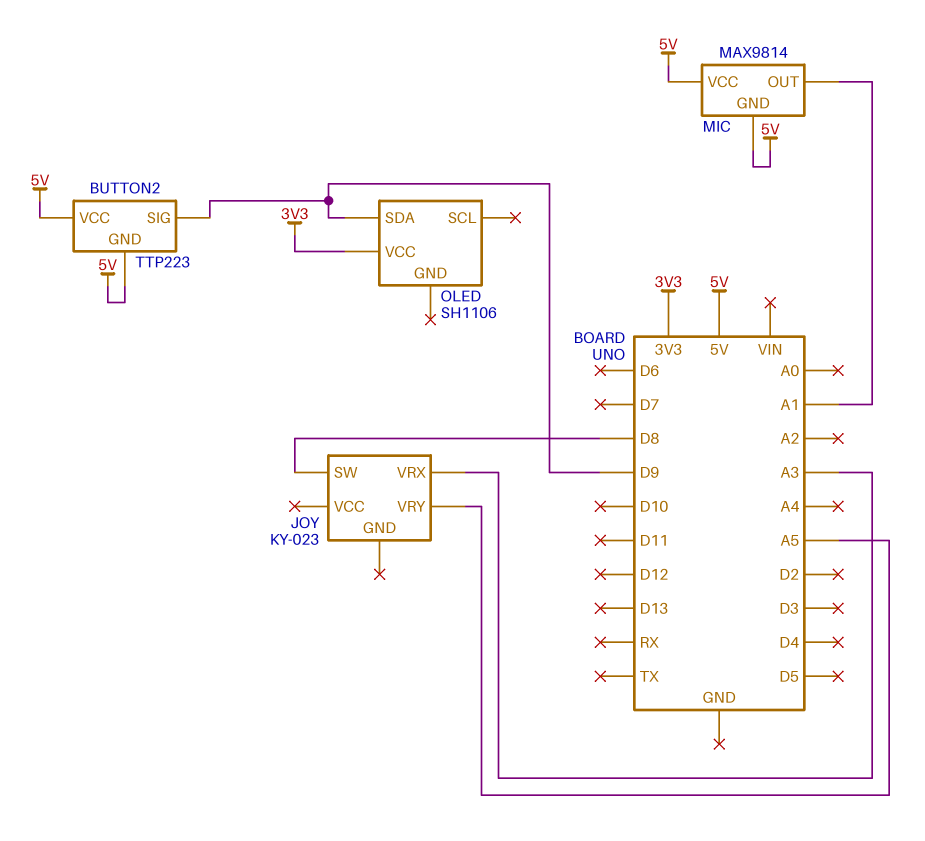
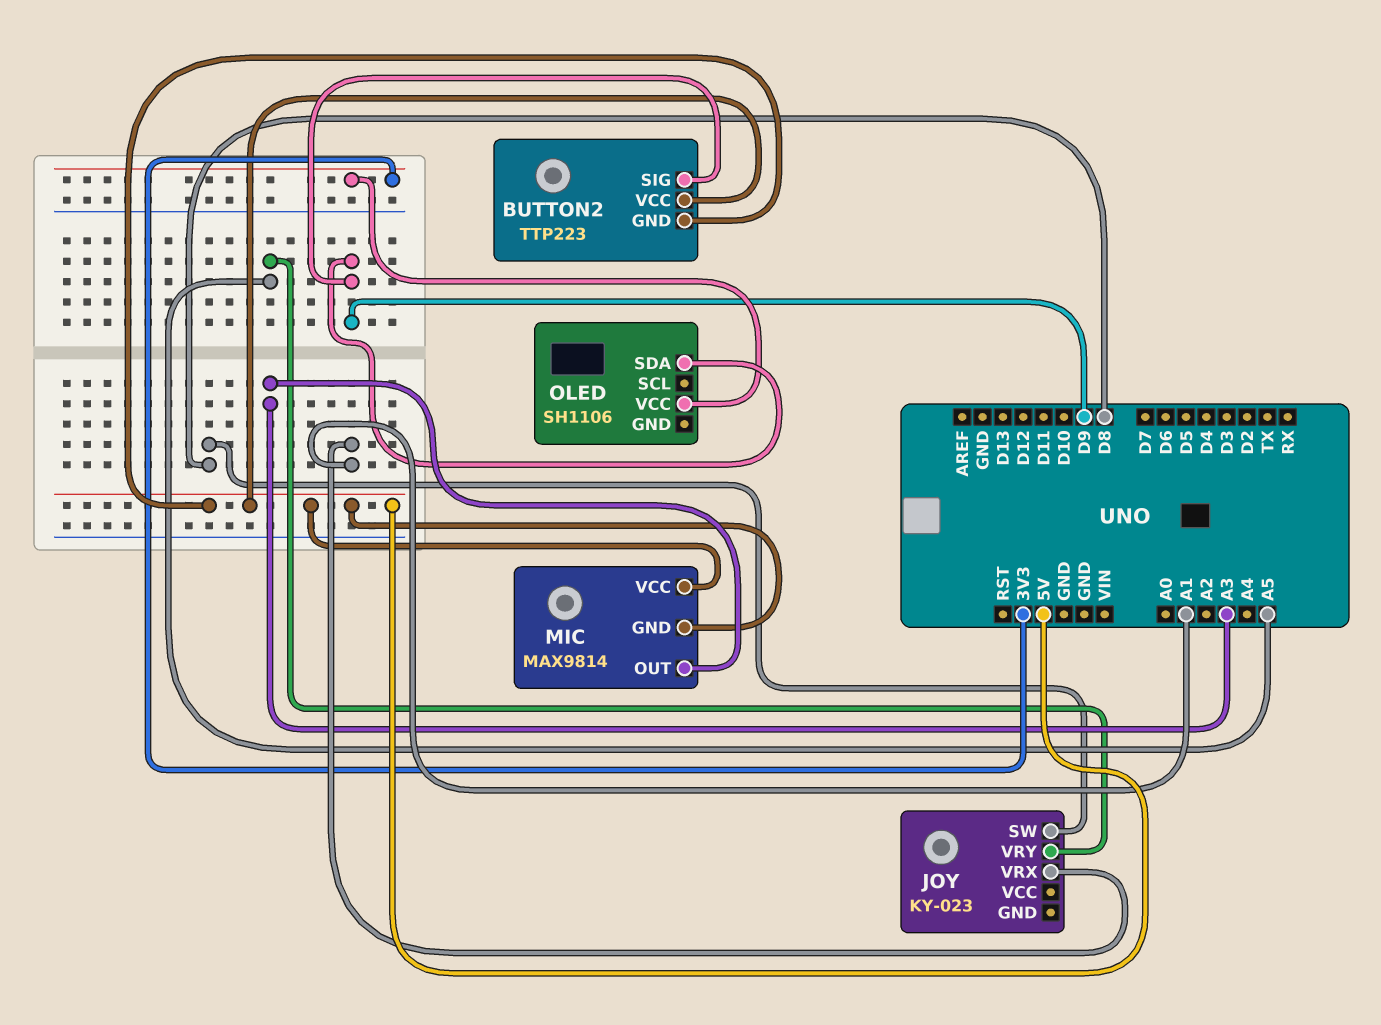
JOY pin VRX: A3 -> A1
MIC pin OUT: A1 -> A3

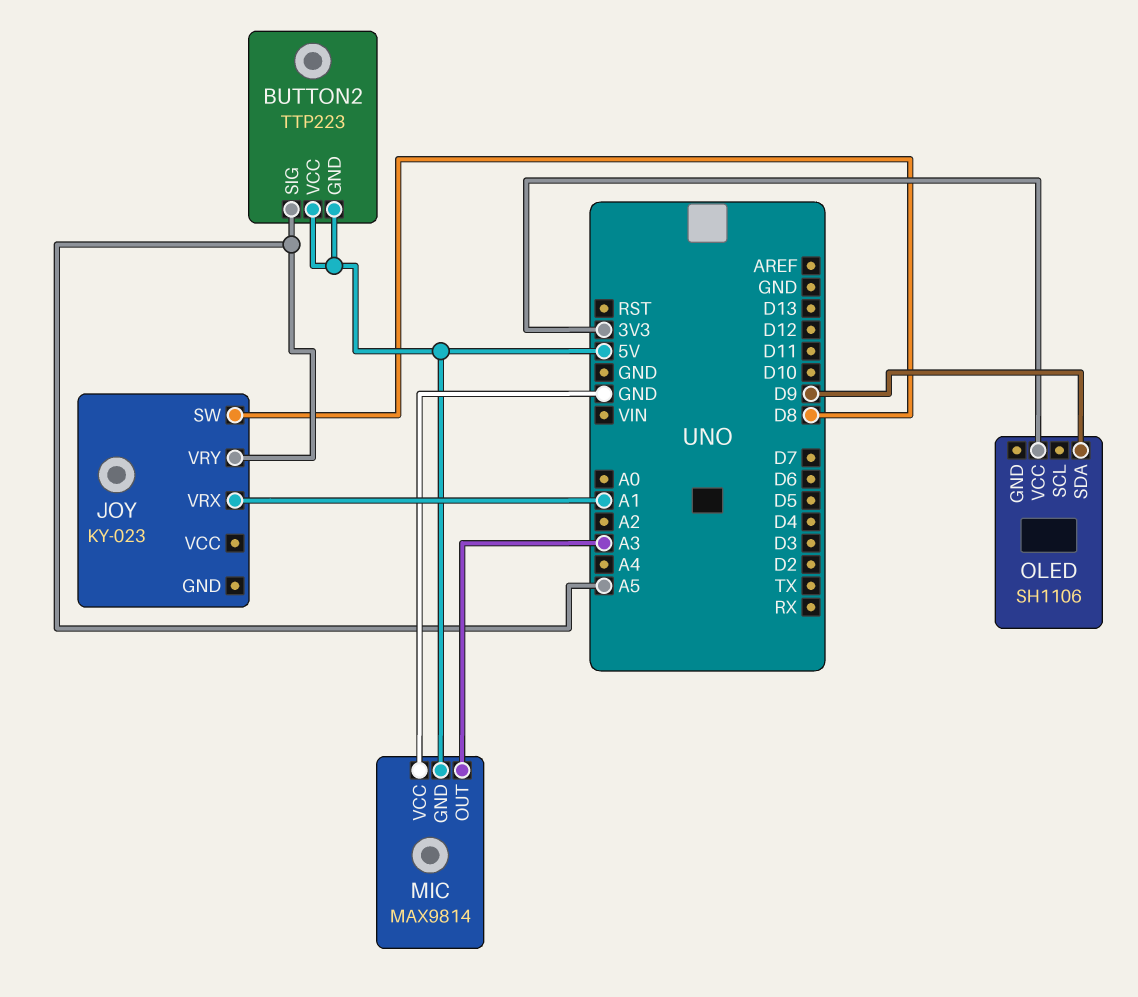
BUTTON2 pin SIG: D9 -> A5
MIC pin VCC: 5V -> GND

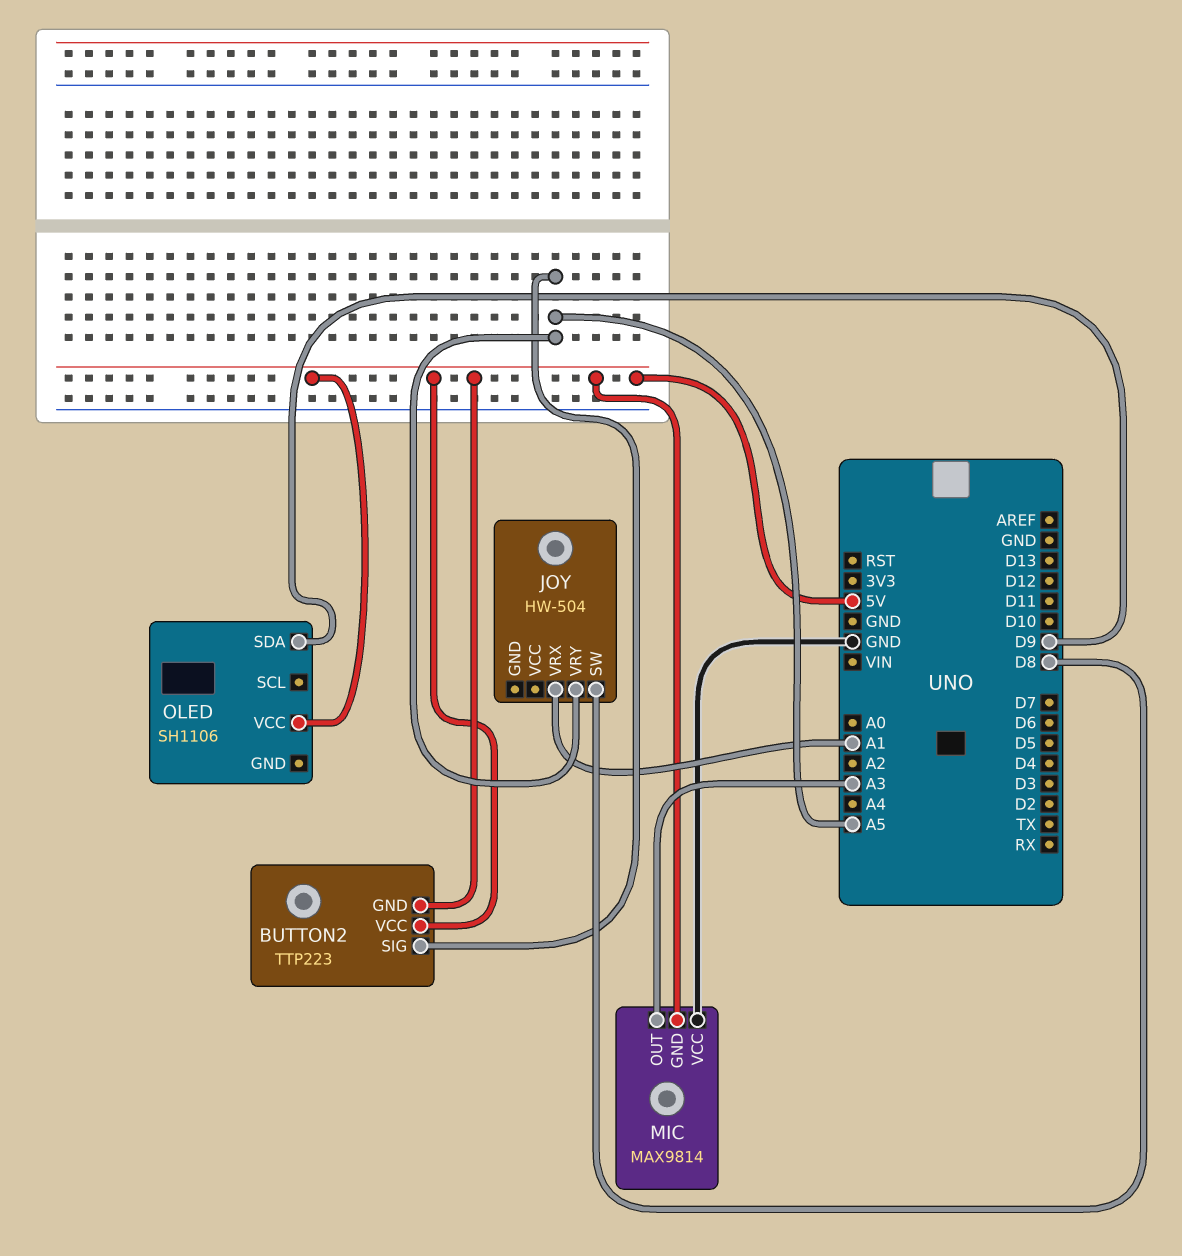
JOY: KY-023 -> HW-504
OLED pin VCC: 3V3 -> 5V

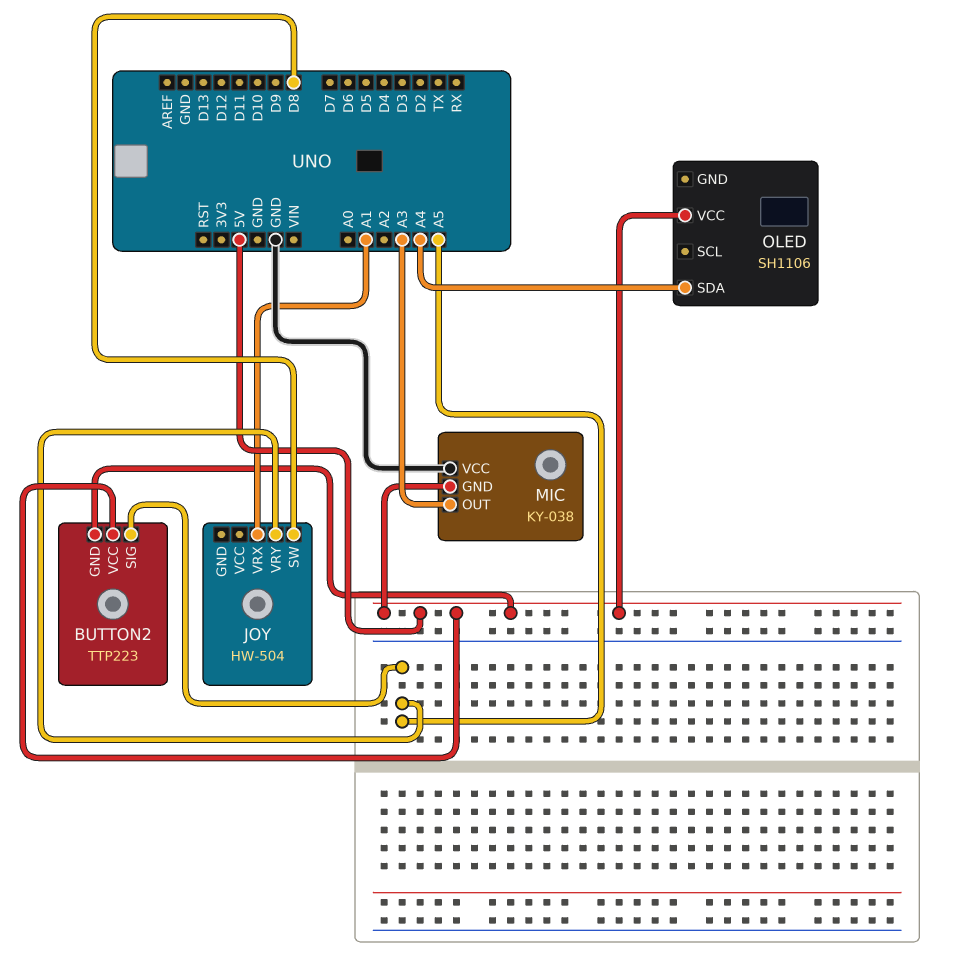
MIC: MAX9814 -> KY-038
OLED pin SDA: D9 -> A4

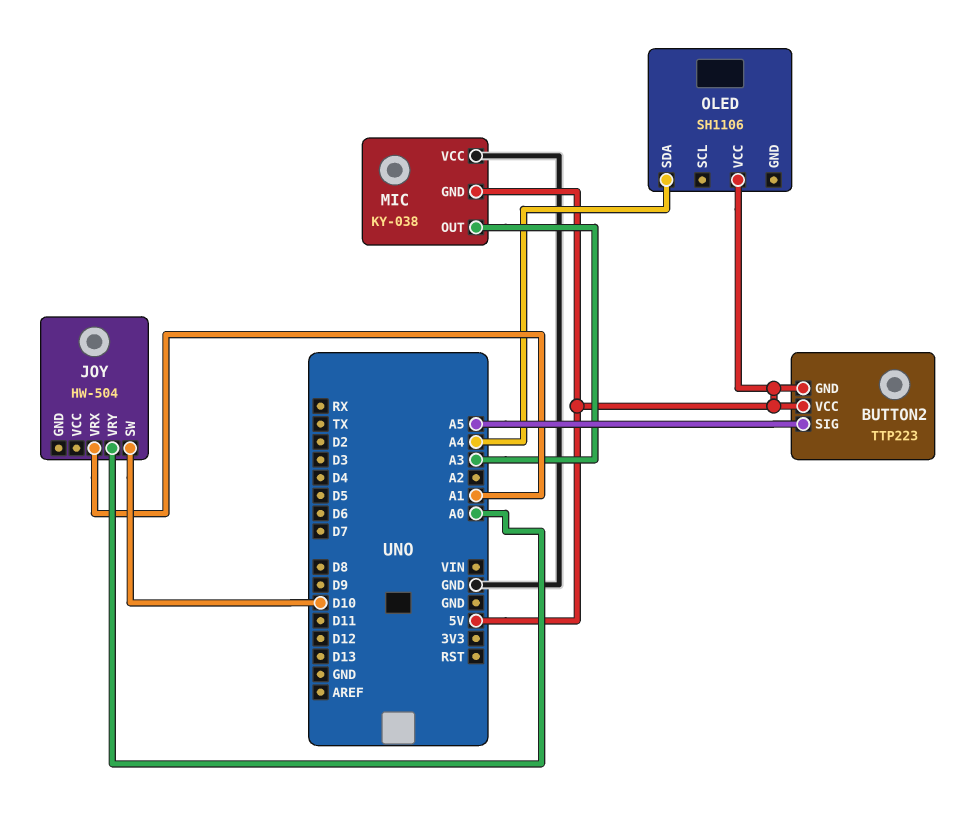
JOY pin SW: D8 -> D10
JOY pin VRY: A5 -> A0

